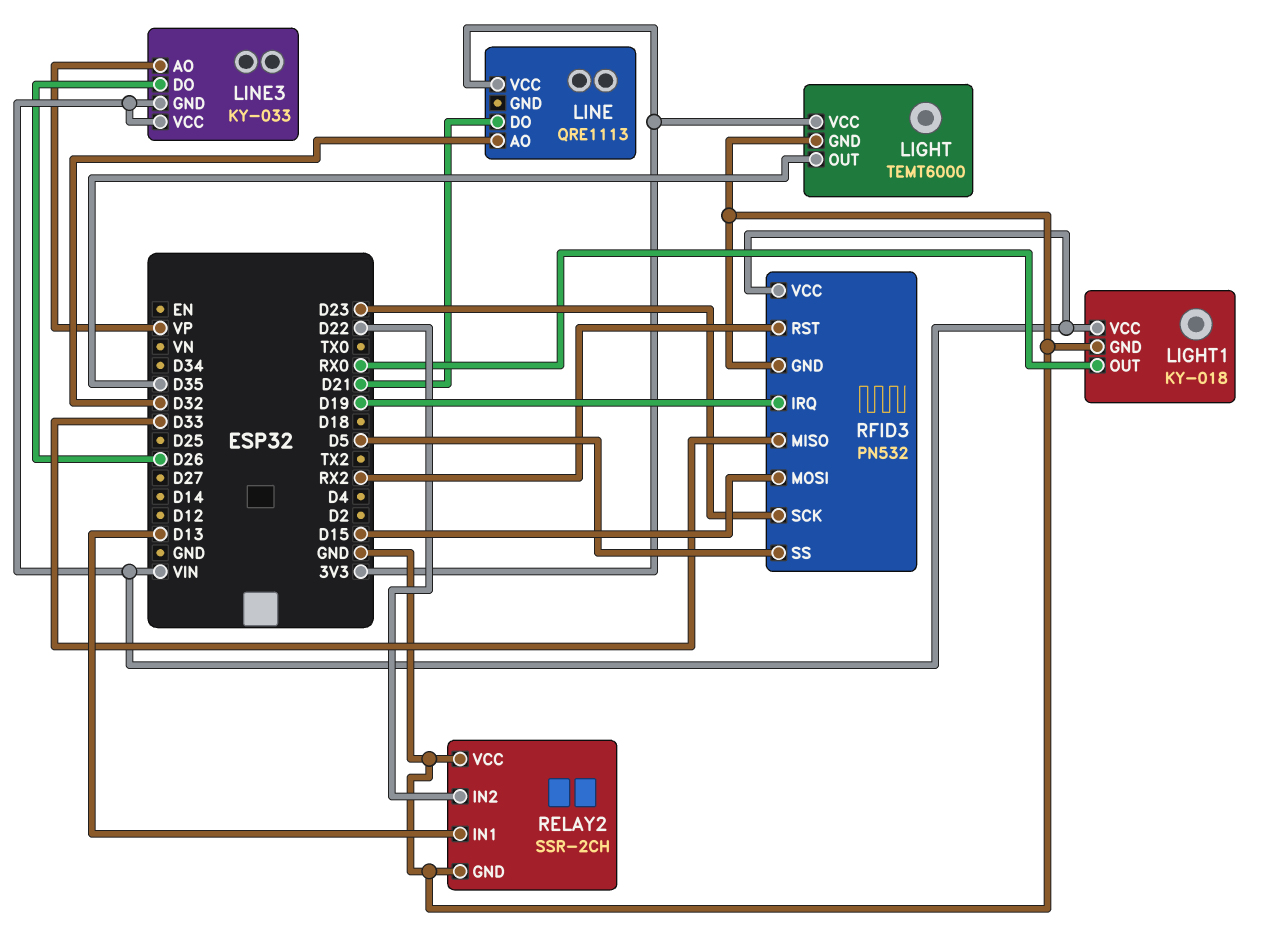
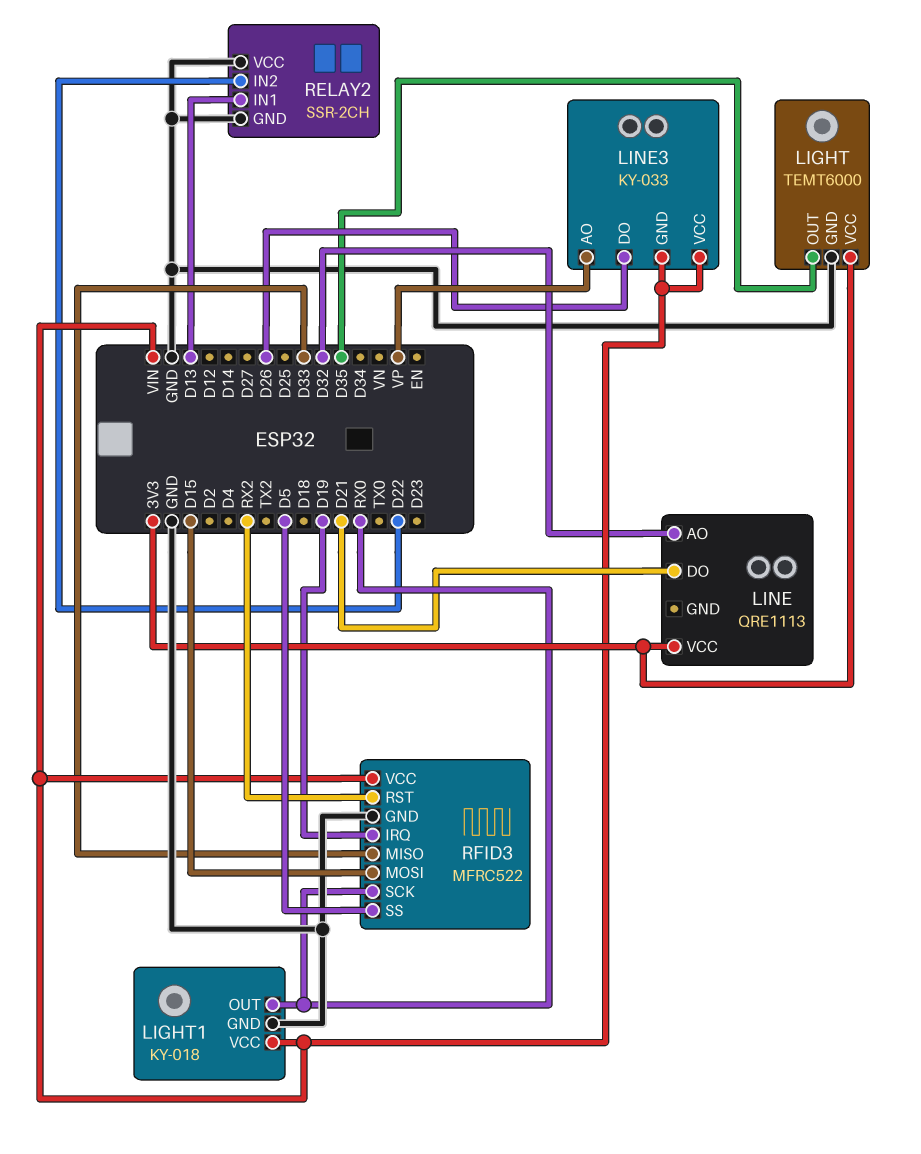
RFID3: PN532 -> MFRC522
RFID3 pin SCK: D23 -> RX0

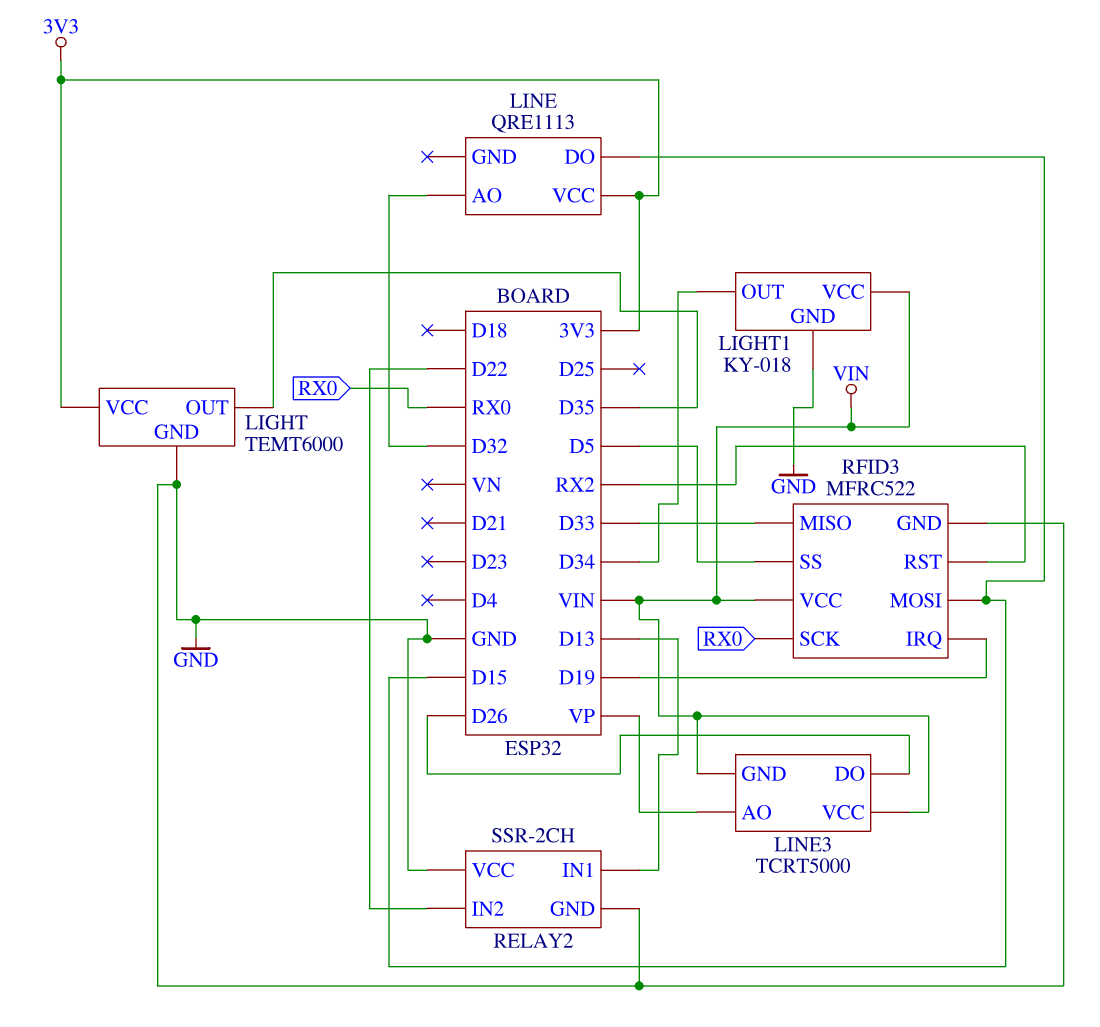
LIGHT1 pin OUT: RX0 -> D34
LINE pin DO: D21 -> D15
LINE3: KY-033 -> TCRT5000

